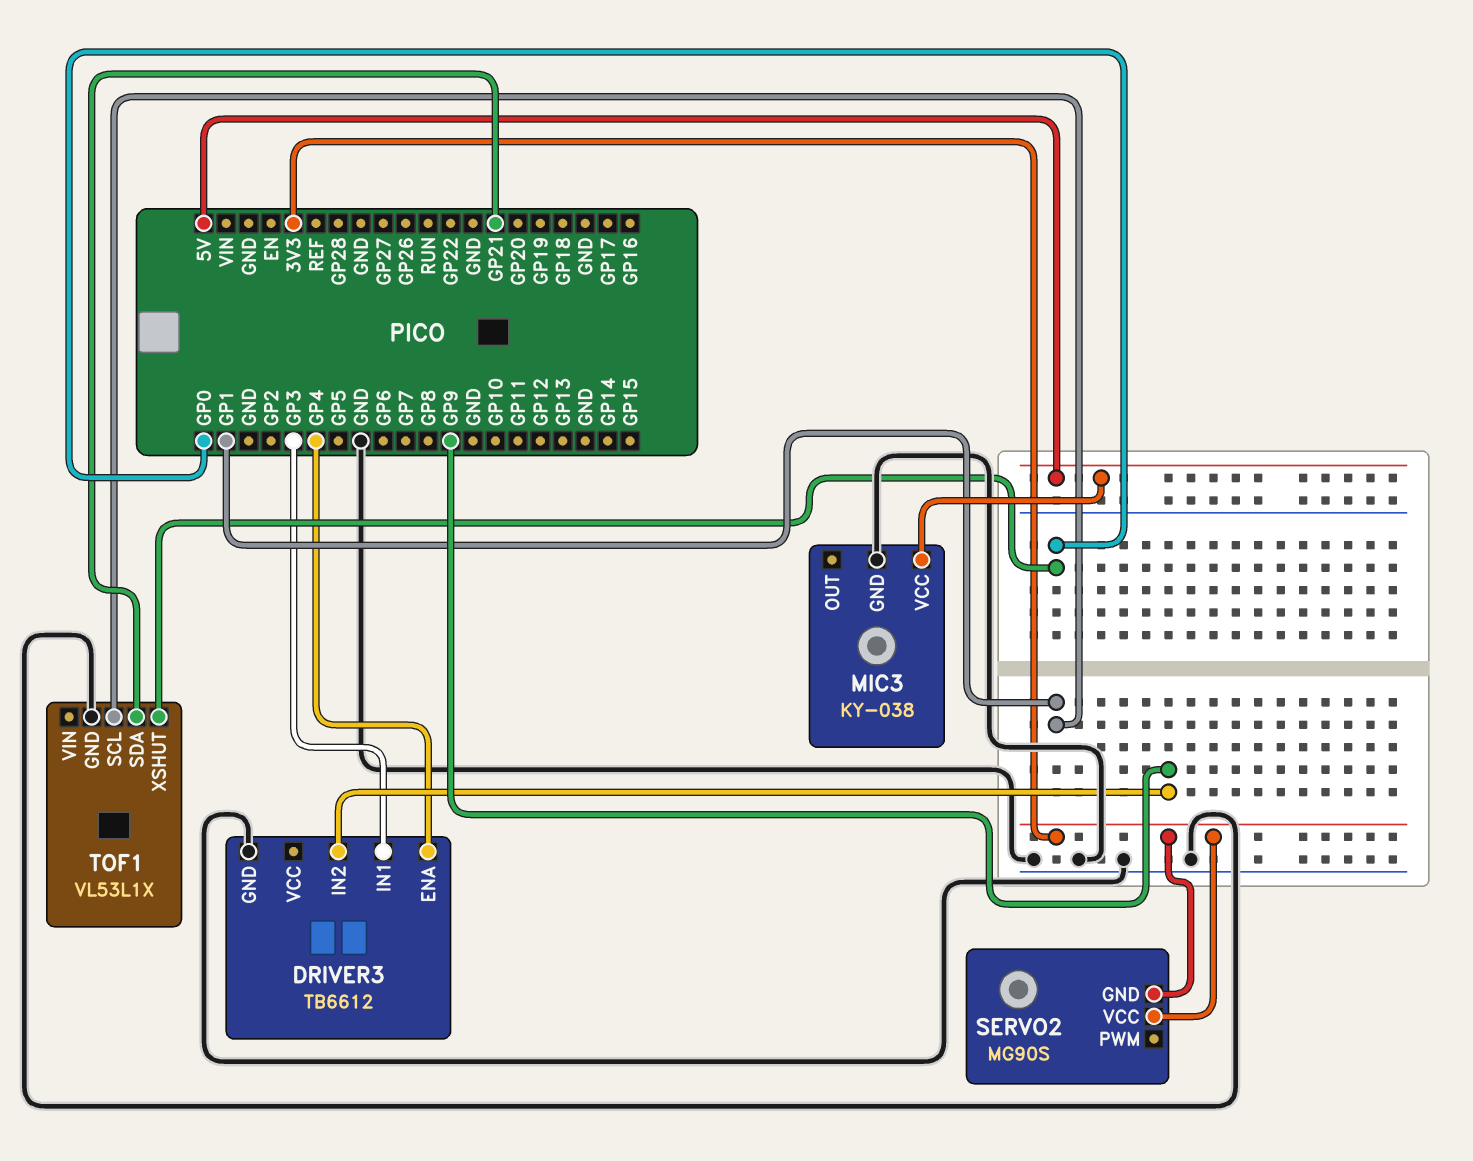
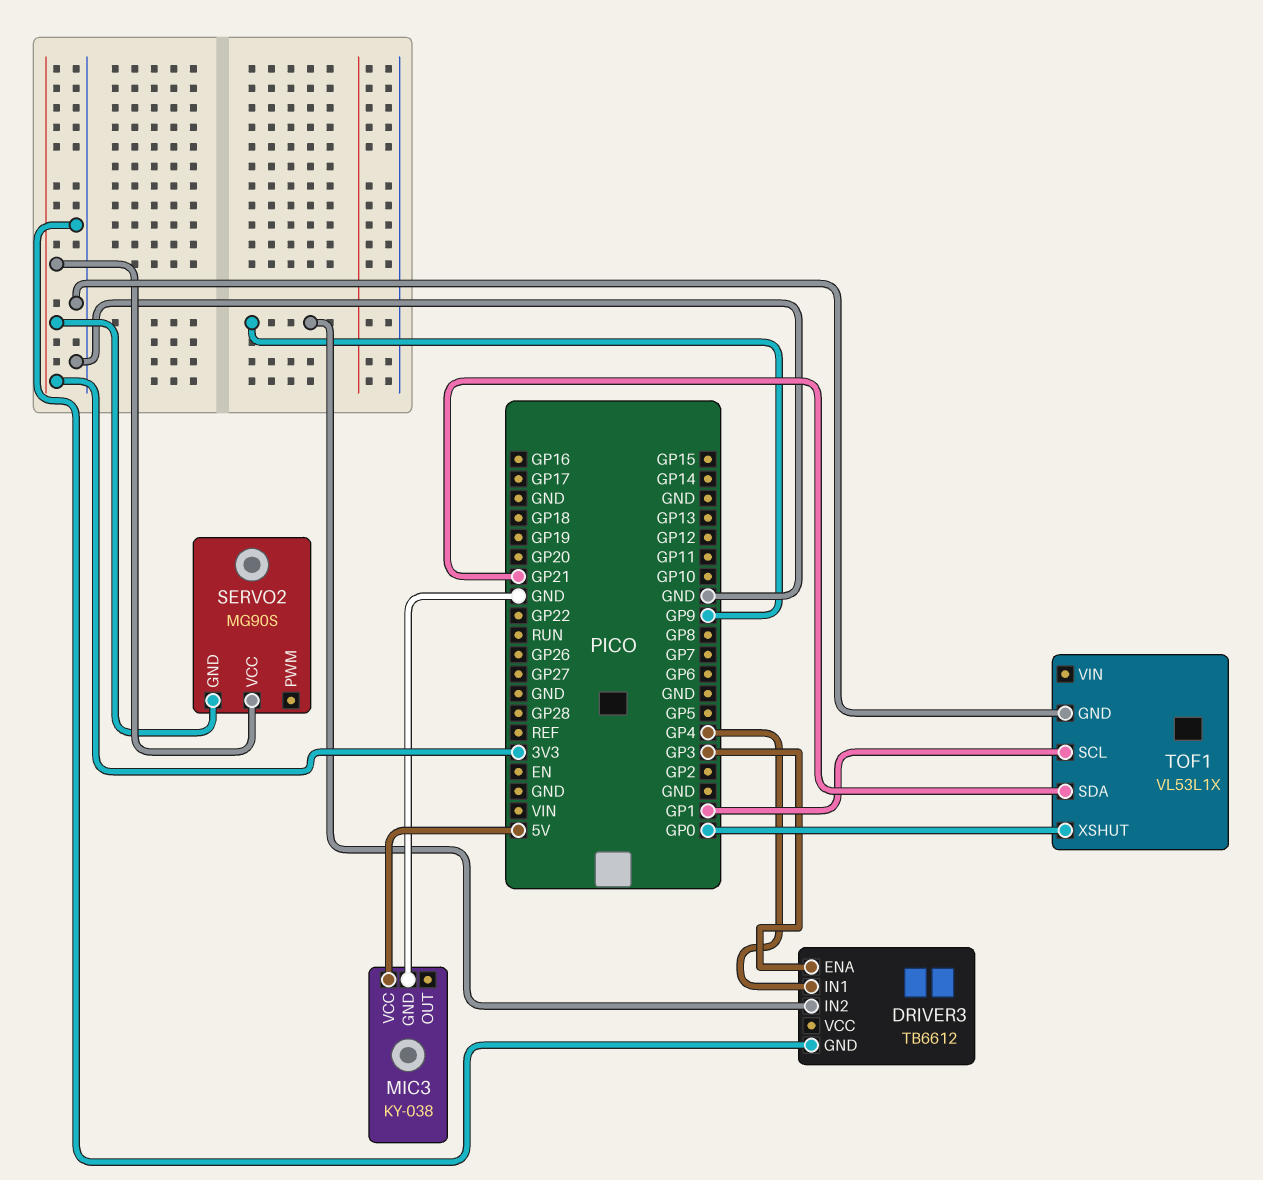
DRIVER3 pin ENA: GP4 -> GP3
DRIVER3 pin IN1: GP3 -> GP4

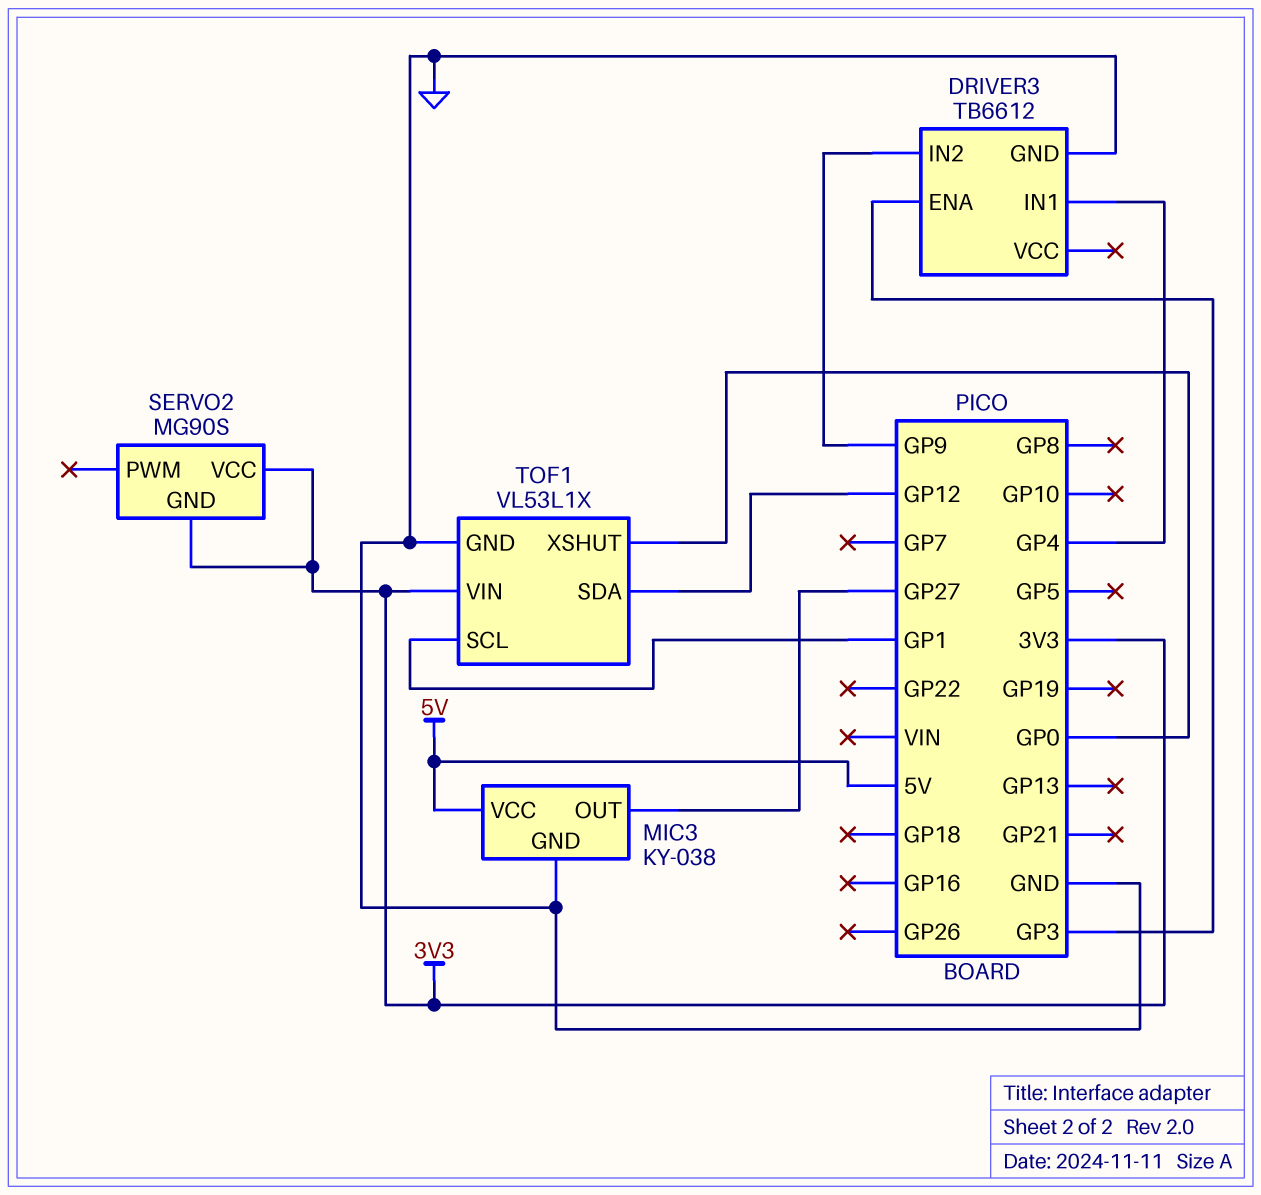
MIC3 pin OUT: none -> GP27
TOF1 pin SDA: GP21 -> GP12
TOF1 pin VIN: none -> 3V3

